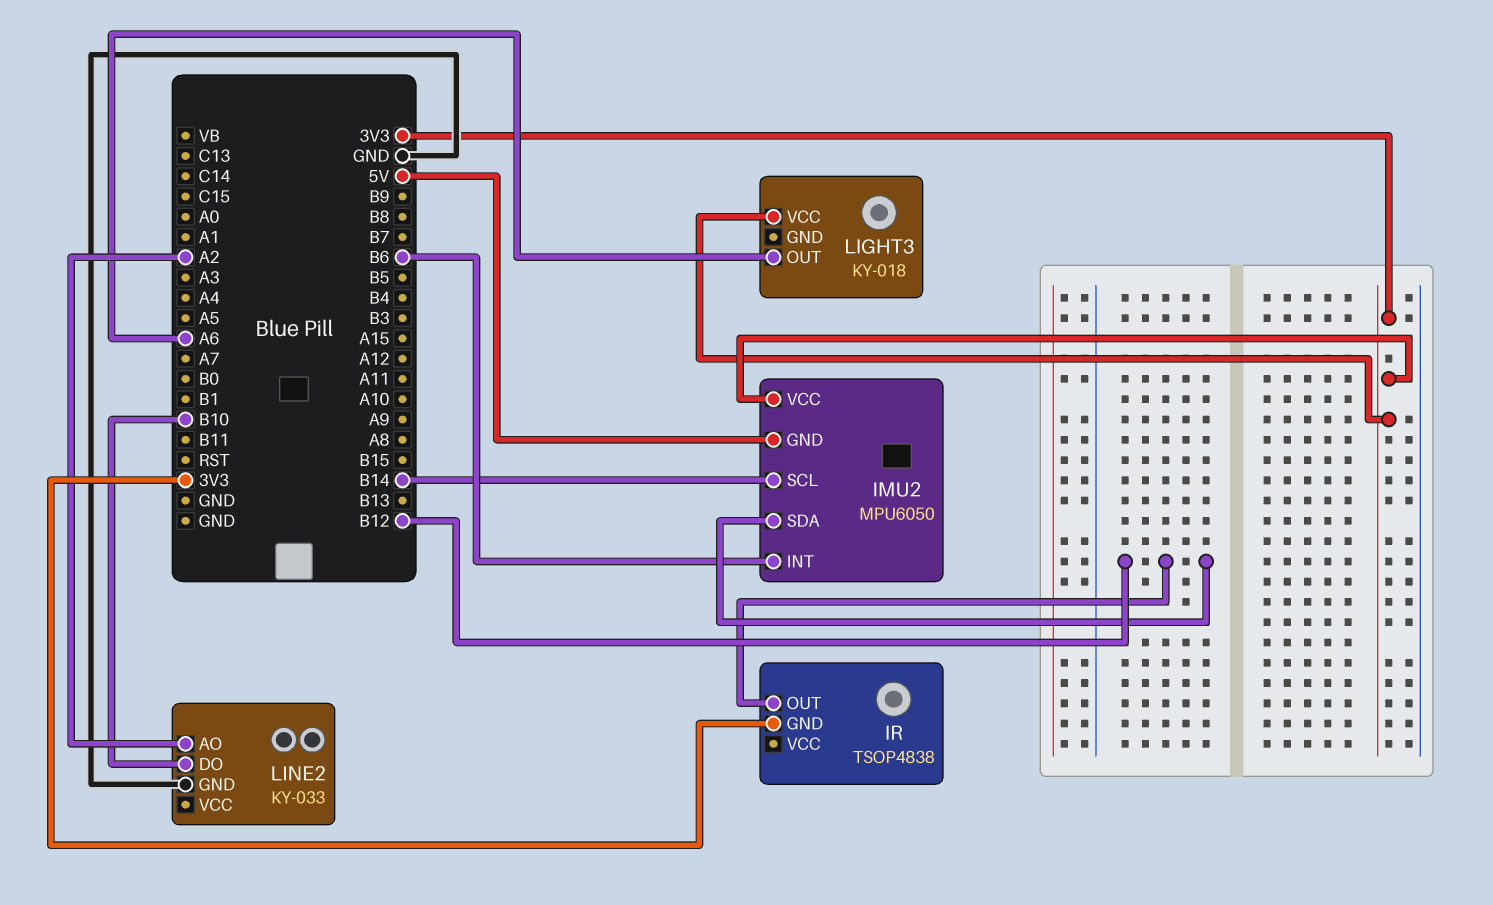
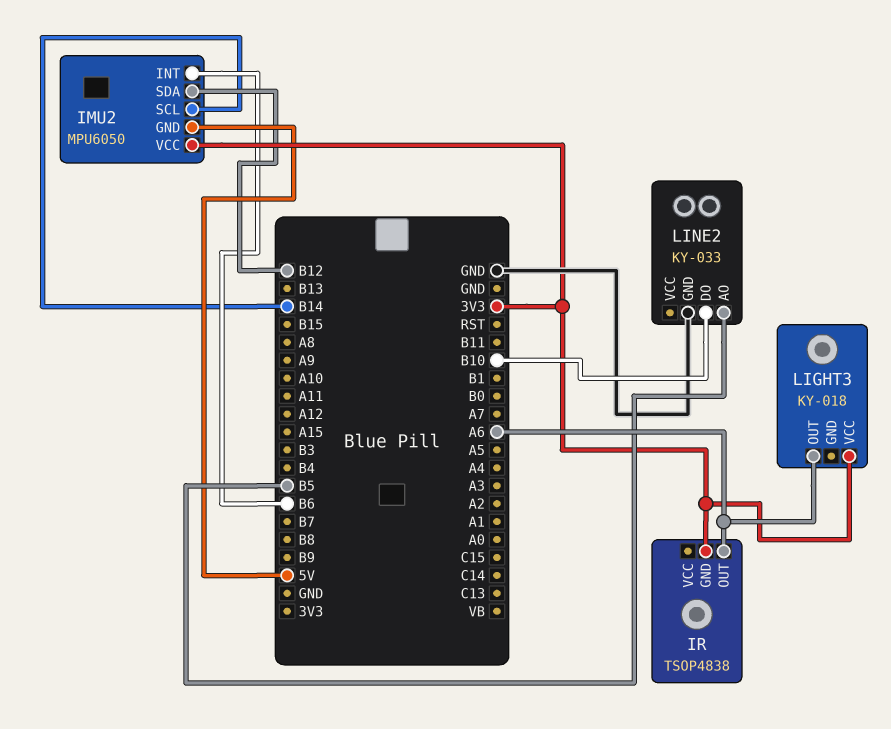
IR pin OUT: B12 -> A6
LINE2 pin AO: A2 -> B5

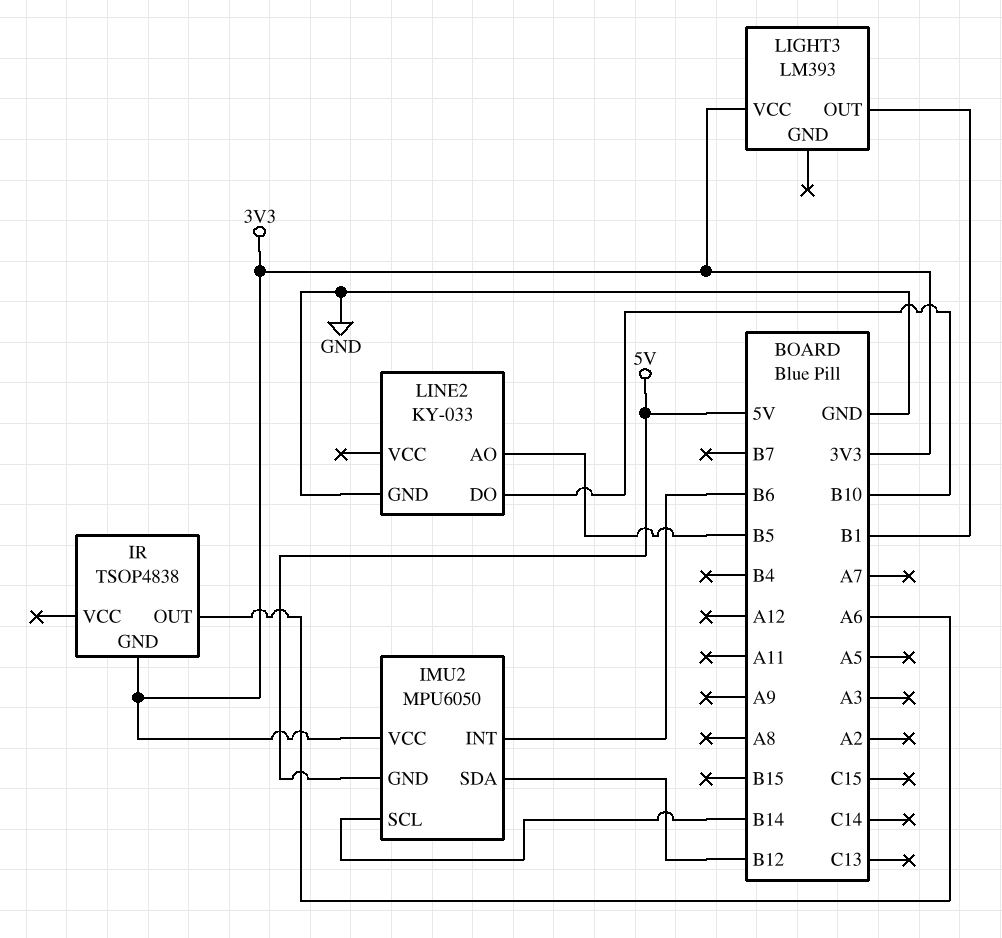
LIGHT3: KY-018 -> LM393
LIGHT3 pin OUT: A6 -> B1

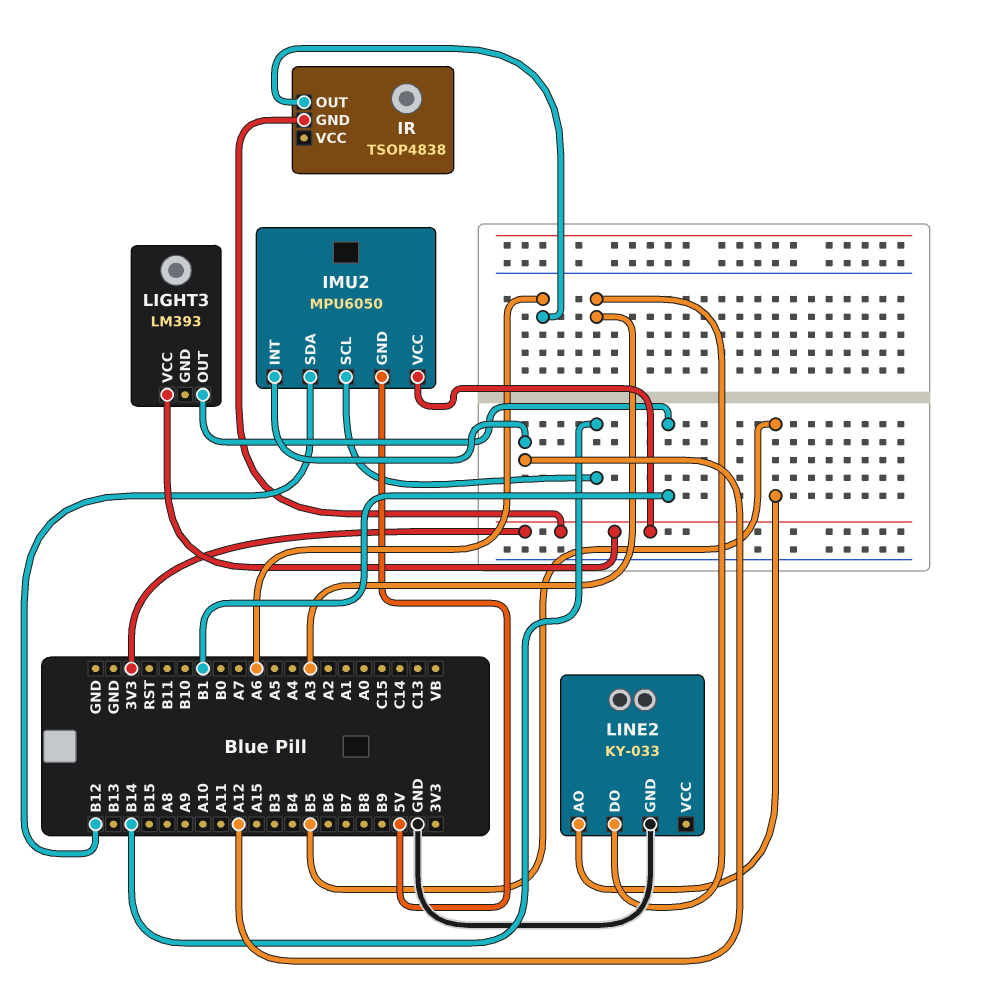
IMU2 pin INT: B6 -> A12
LINE2 pin DO: B10 -> A3

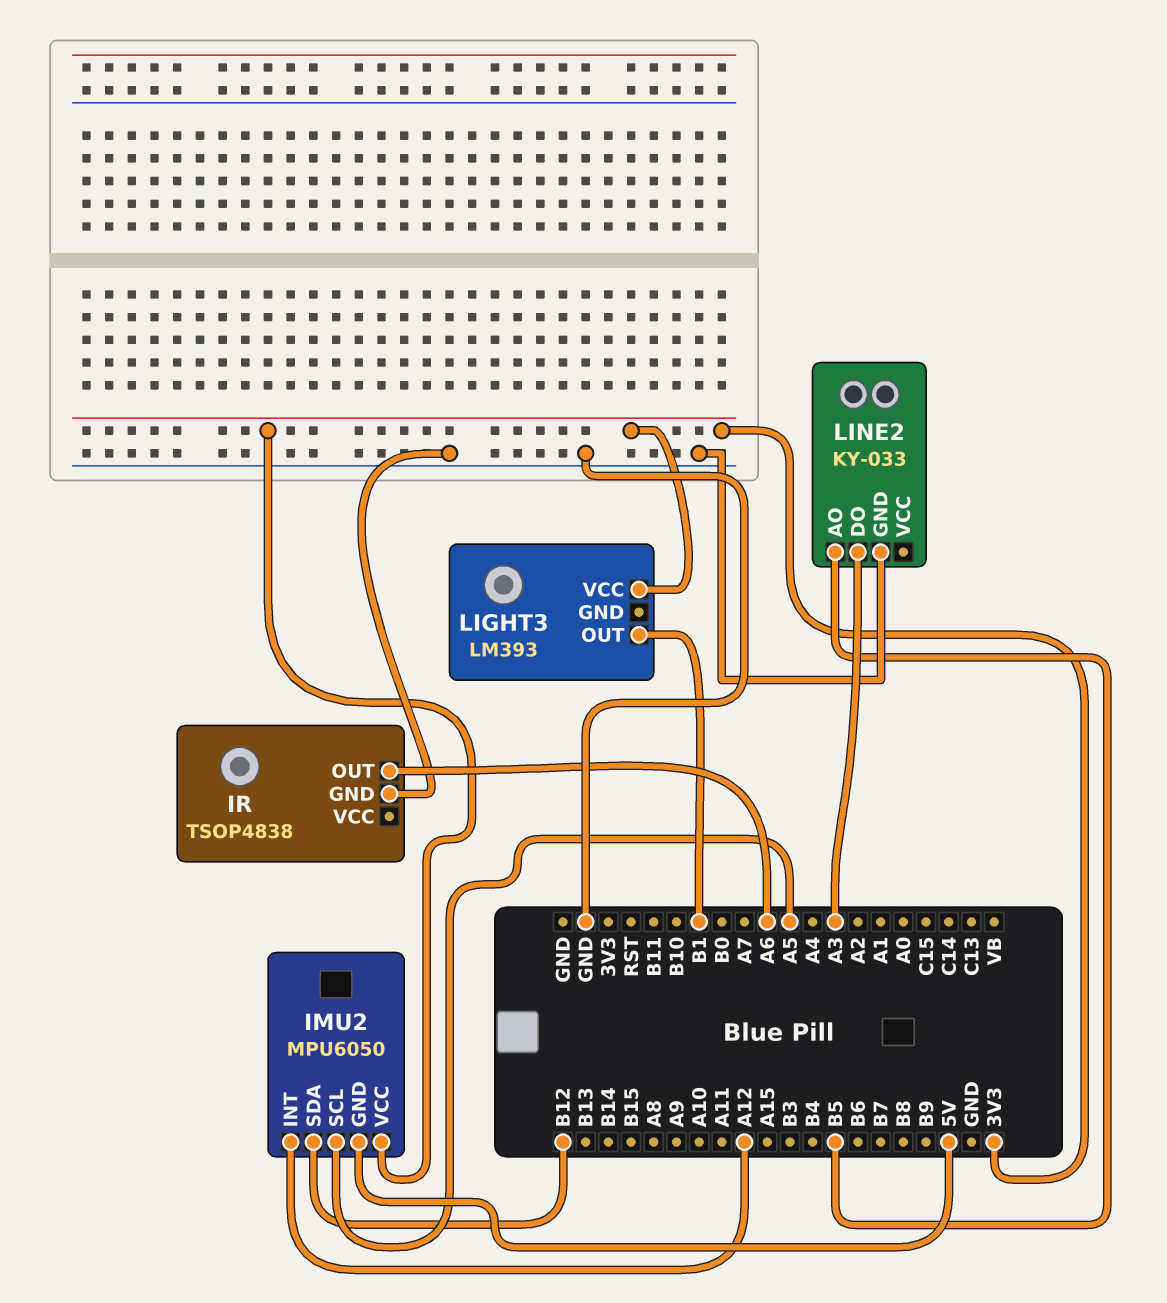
IMU2 pin SCL: B14 -> A5
IR pin GND: 3V3 -> GND

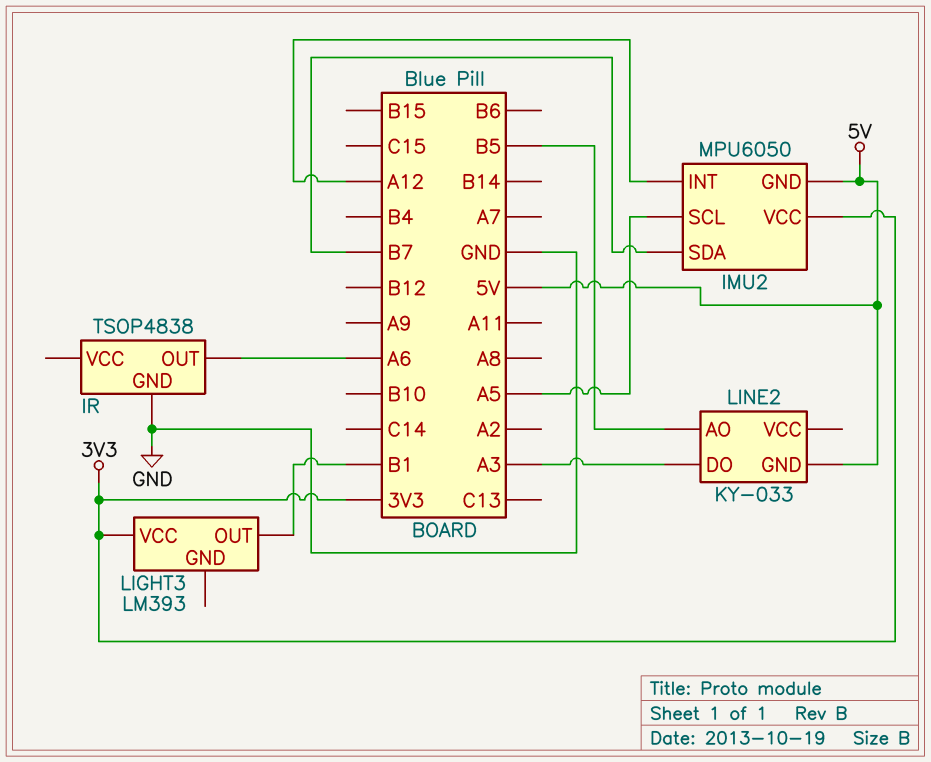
IMU2 pin SDA: B12 -> B7
LINE2 pin GND: GND -> 5V

